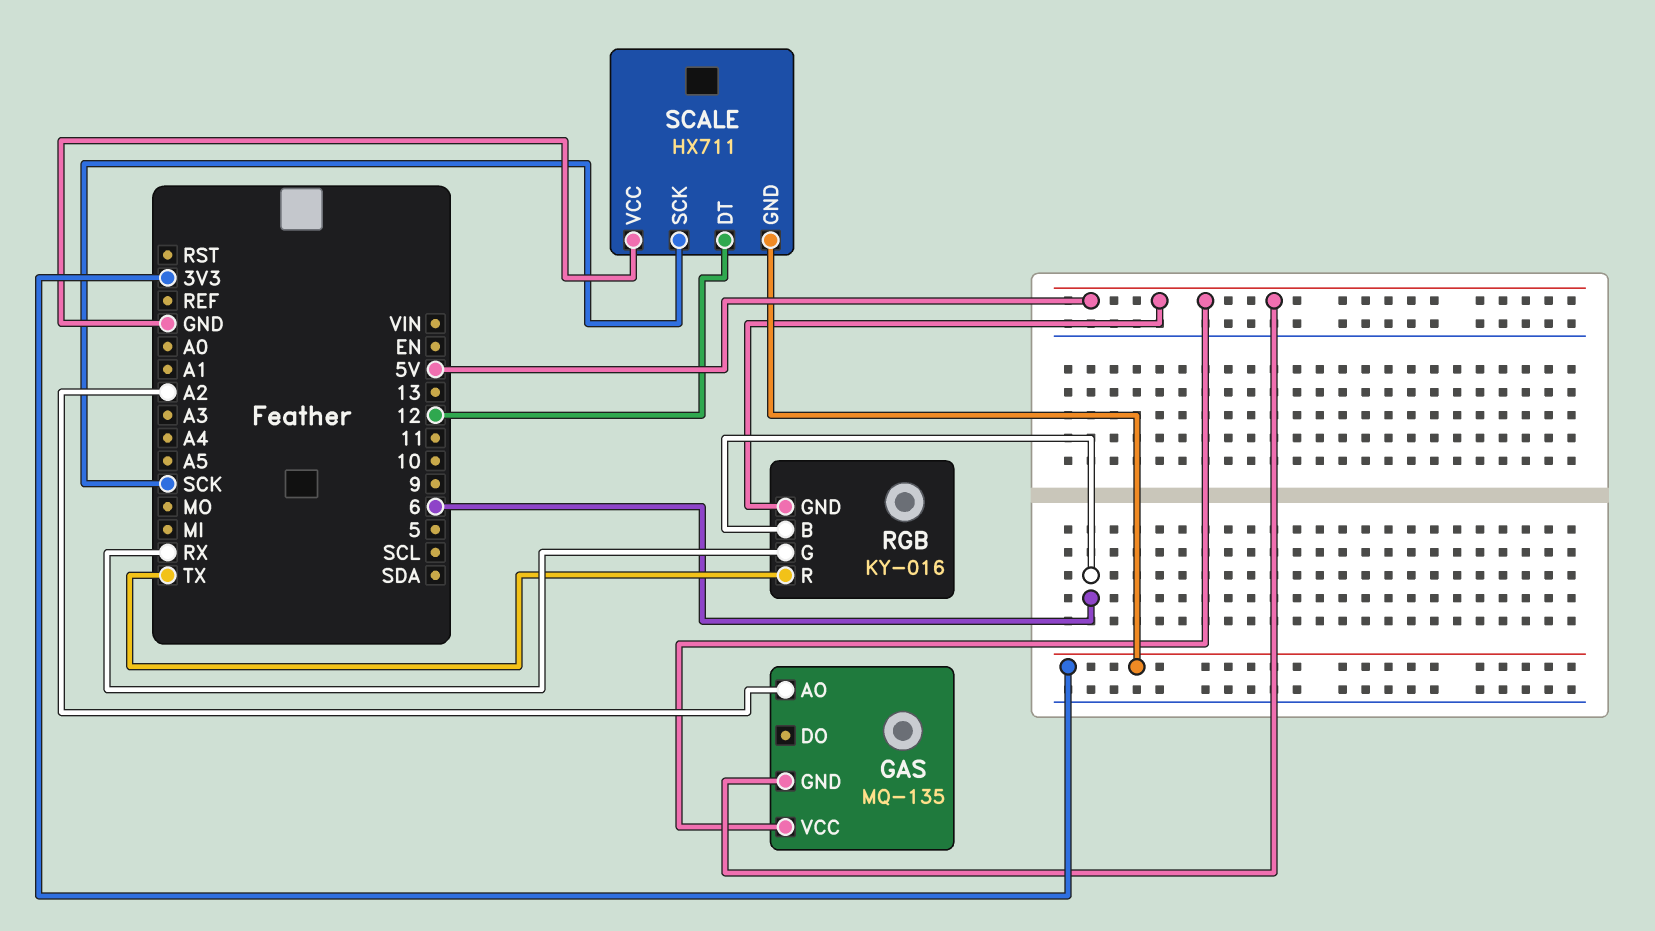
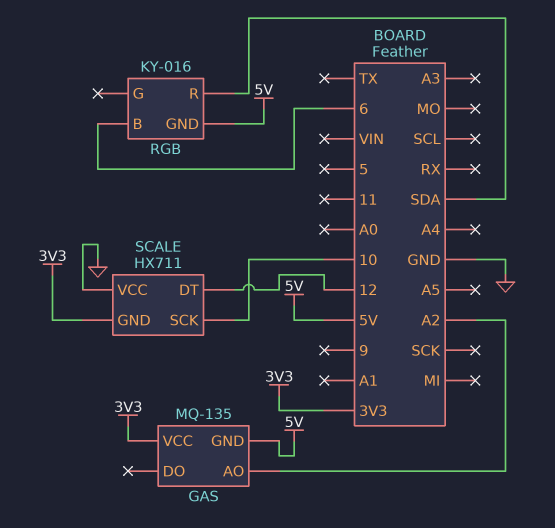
GAS pin VCC: 5V -> 3V3
RGB pin G: RX -> none
RGB pin R: TX -> SDA
SCALE pin SCK: SCK -> 10

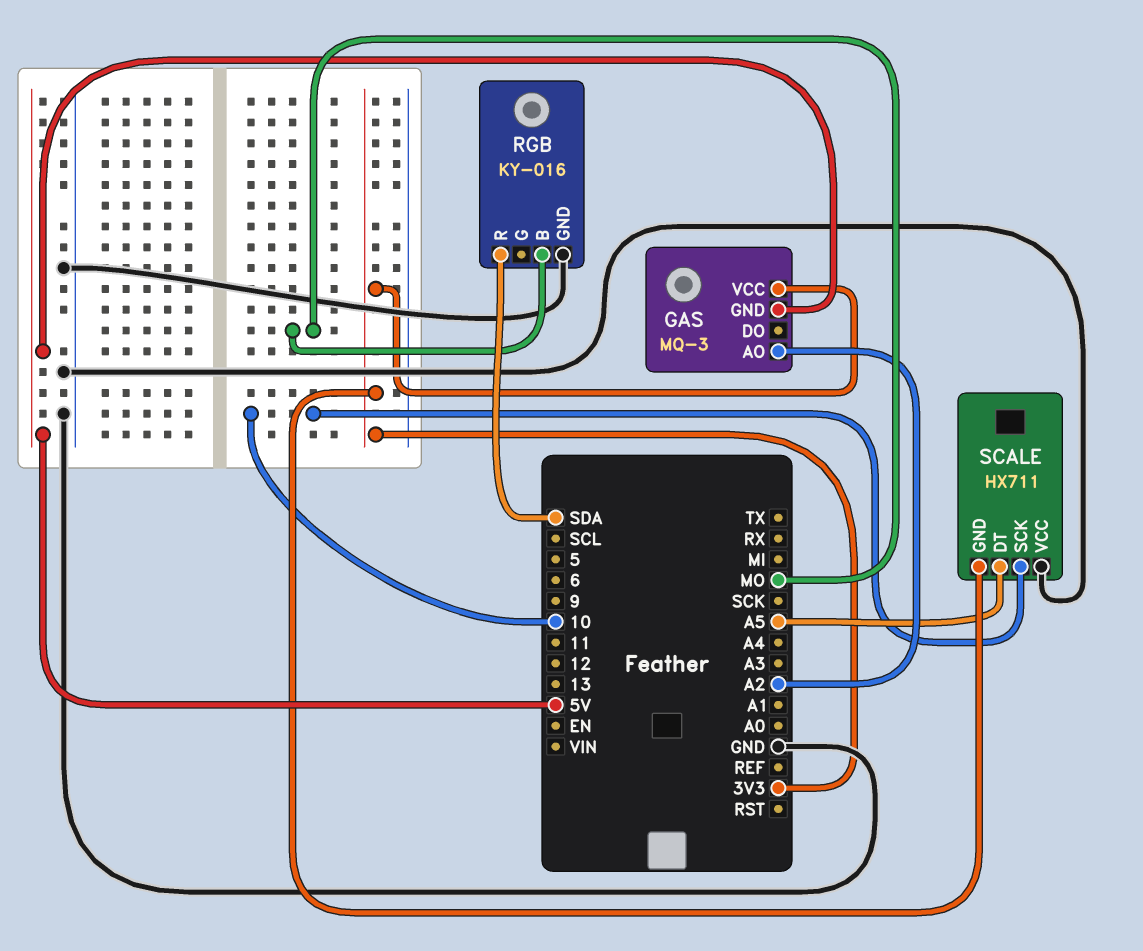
GAS: MQ-135 -> MQ-3
RGB pin B: 6 -> MO
RGB pin GND: 5V -> GND
SCALE pin DT: 12 -> A5

